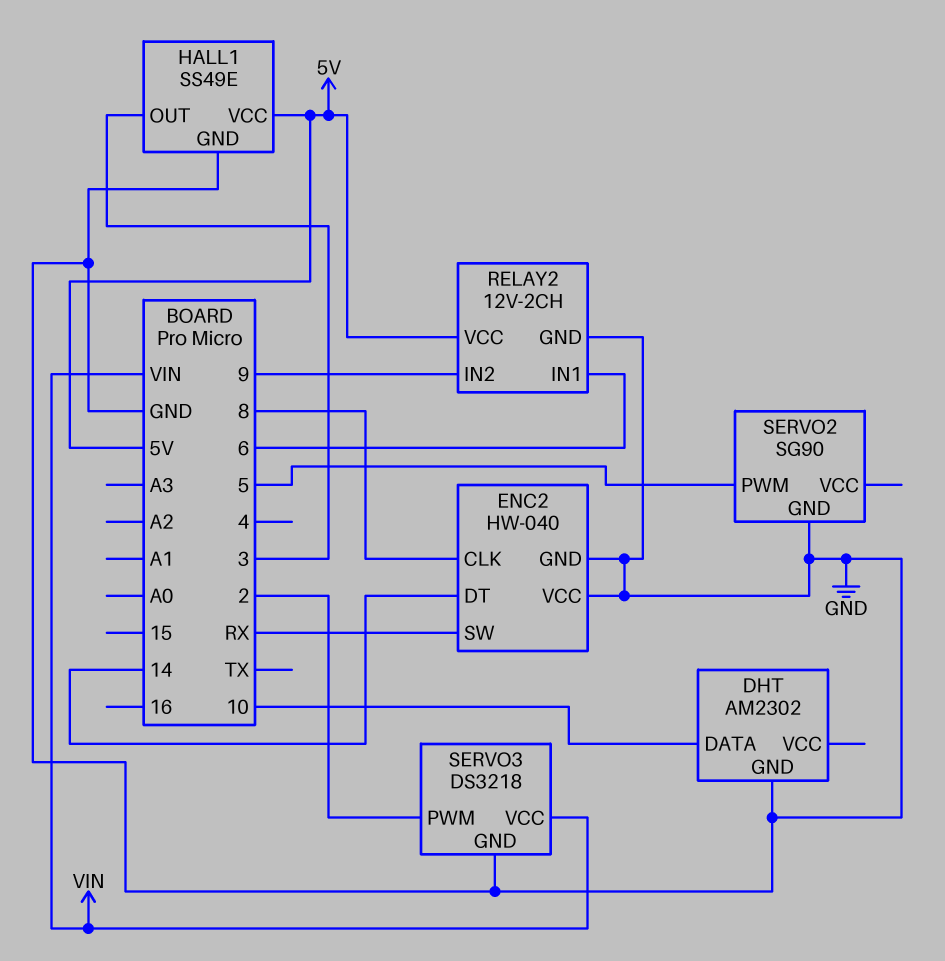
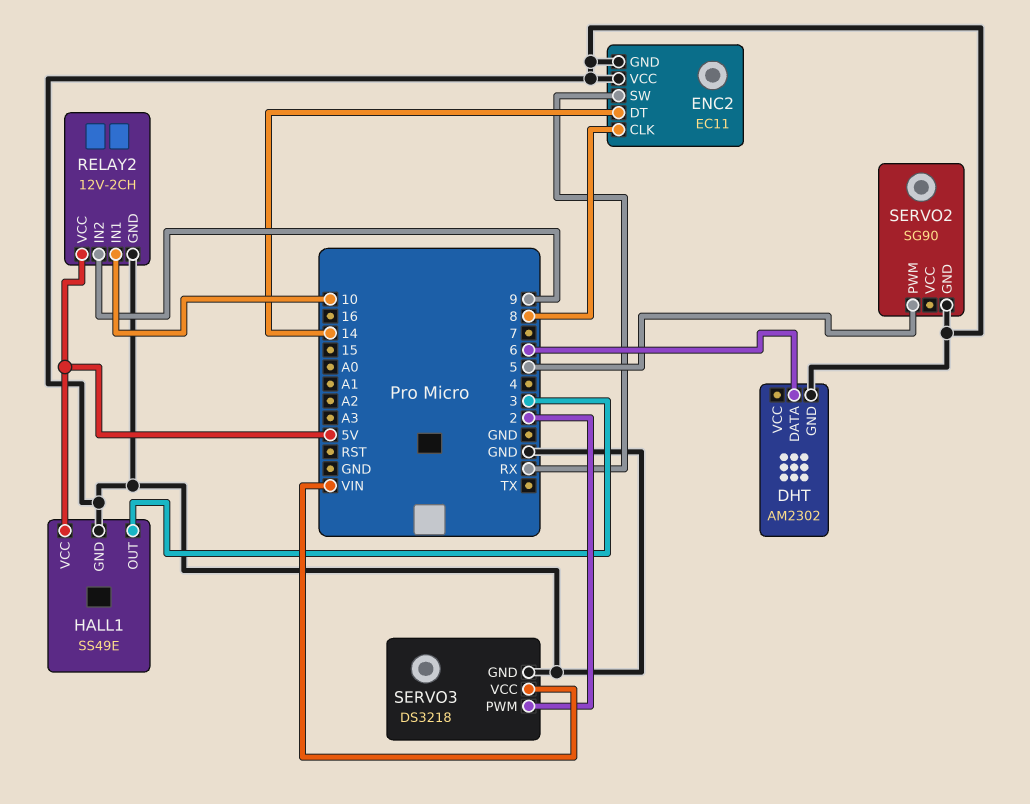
DHT pin DATA: 10 -> 6
ENC2: HW-040 -> EC11
RELAY2 pin IN1: 6 -> 10

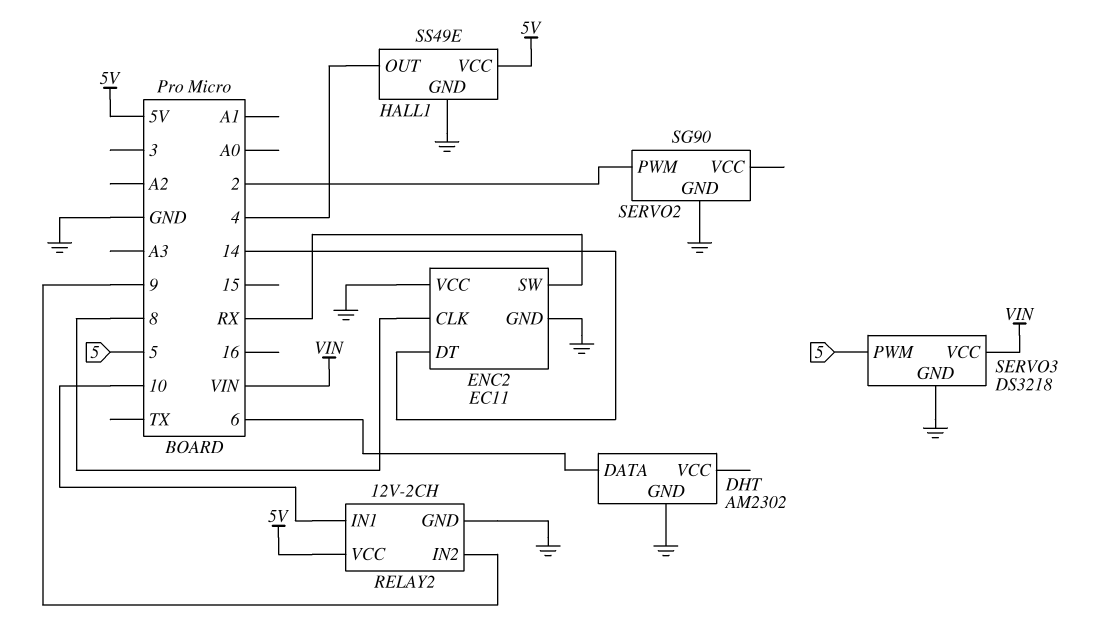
HALL1 pin OUT: 3 -> 4
SERVO2 pin PWM: 5 -> 2
SERVO3 pin PWM: 2 -> 5

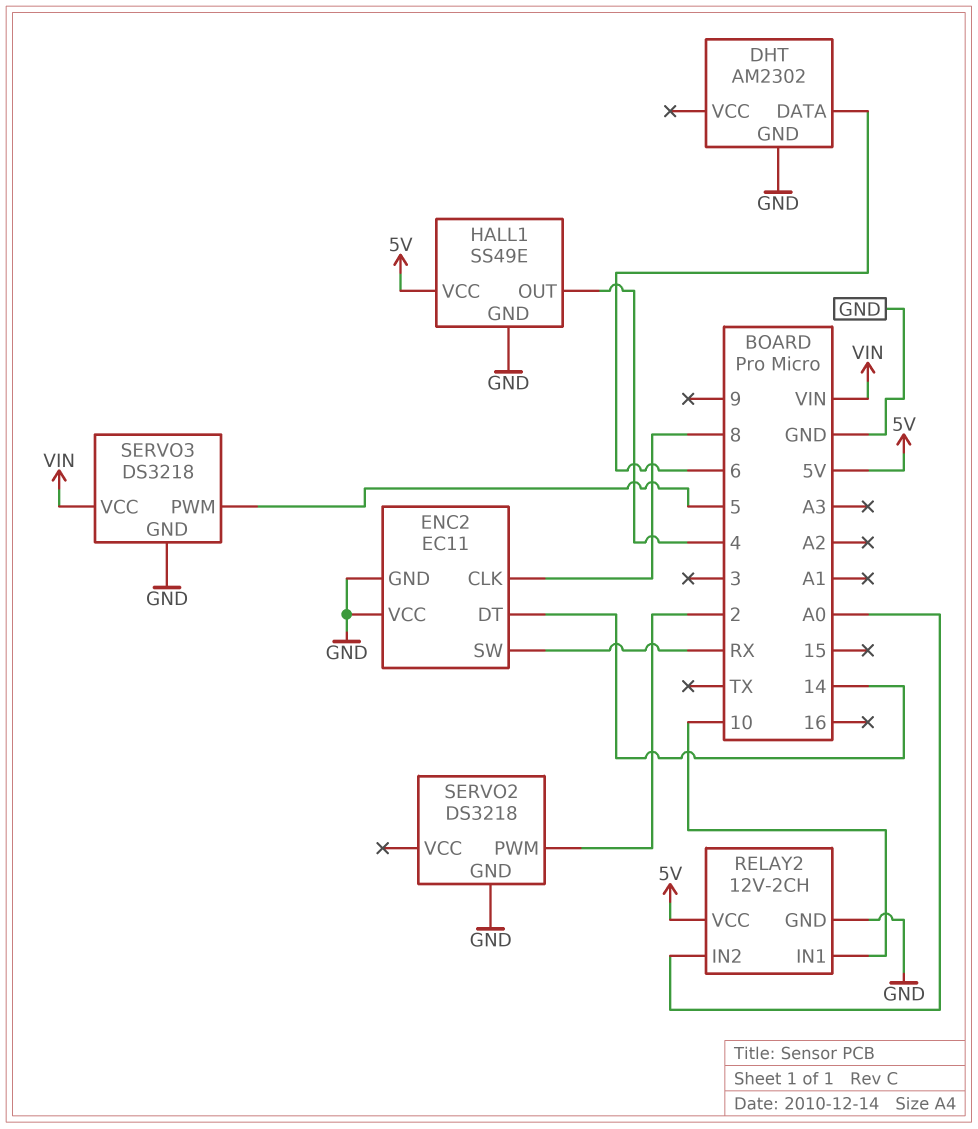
RELAY2 pin IN2: 9 -> A0
SERVO2: SG90 -> DS3218

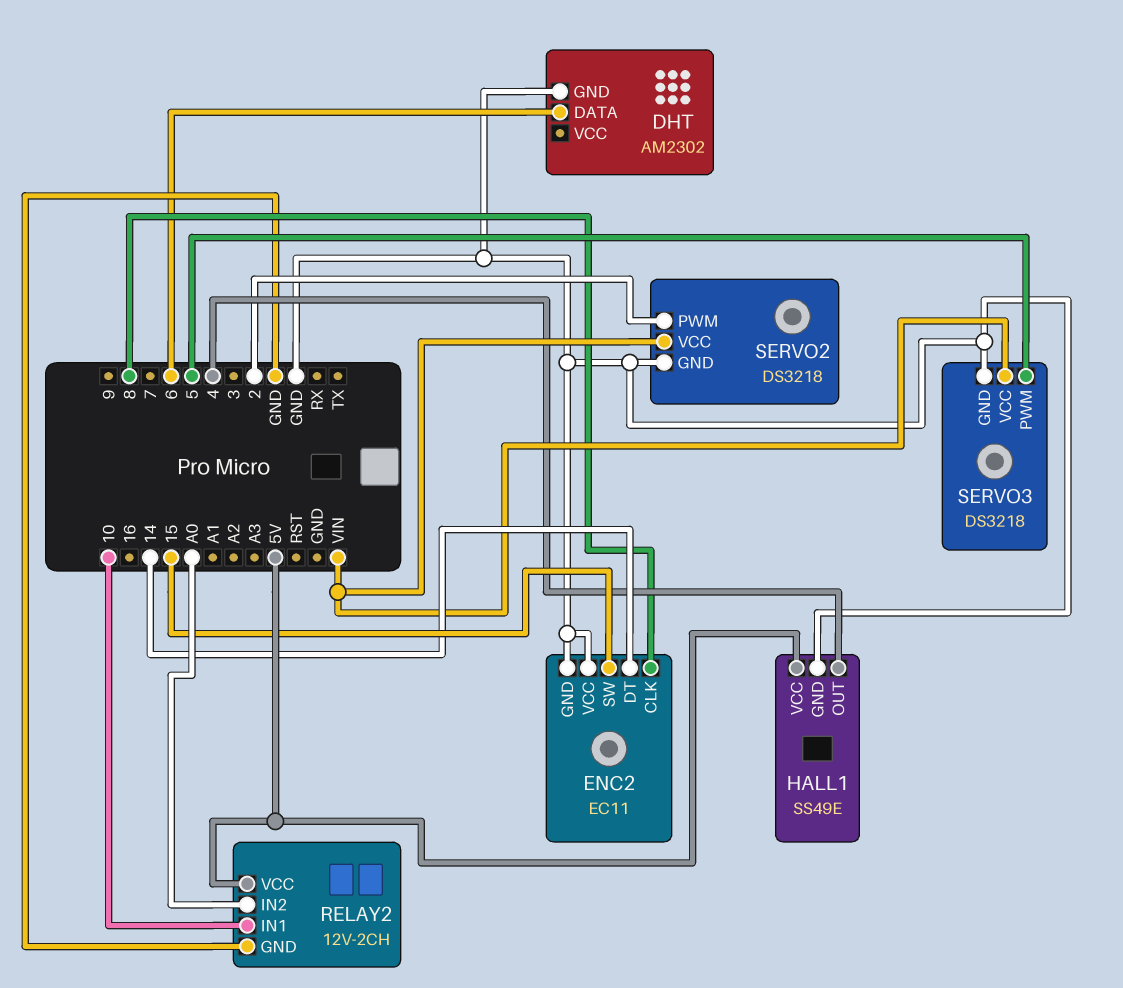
ENC2 pin SW: RX -> 15
SERVO2 pin VCC: none -> VIN

